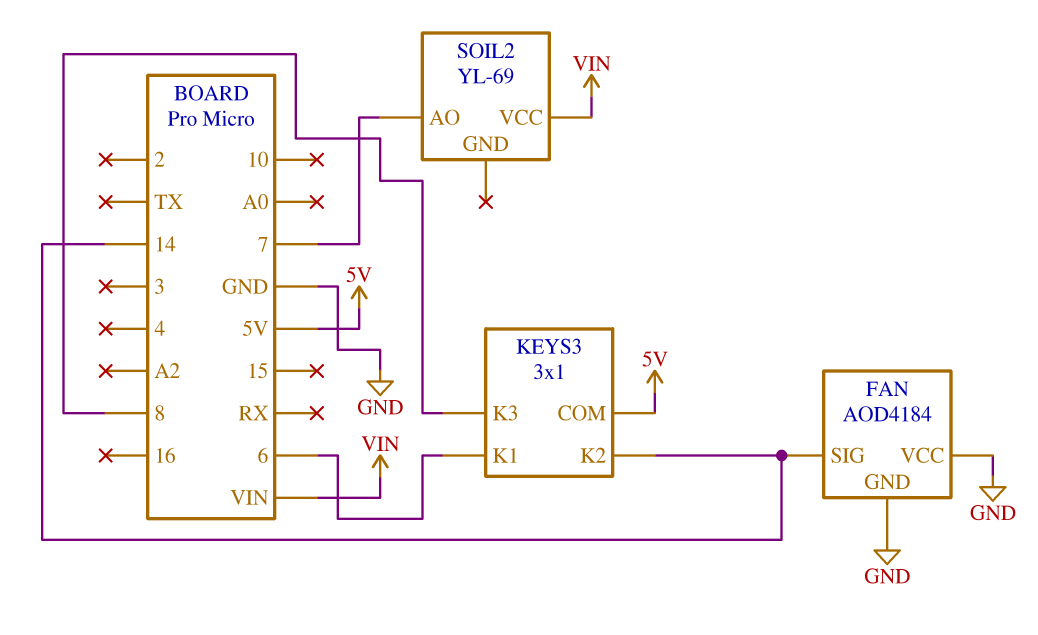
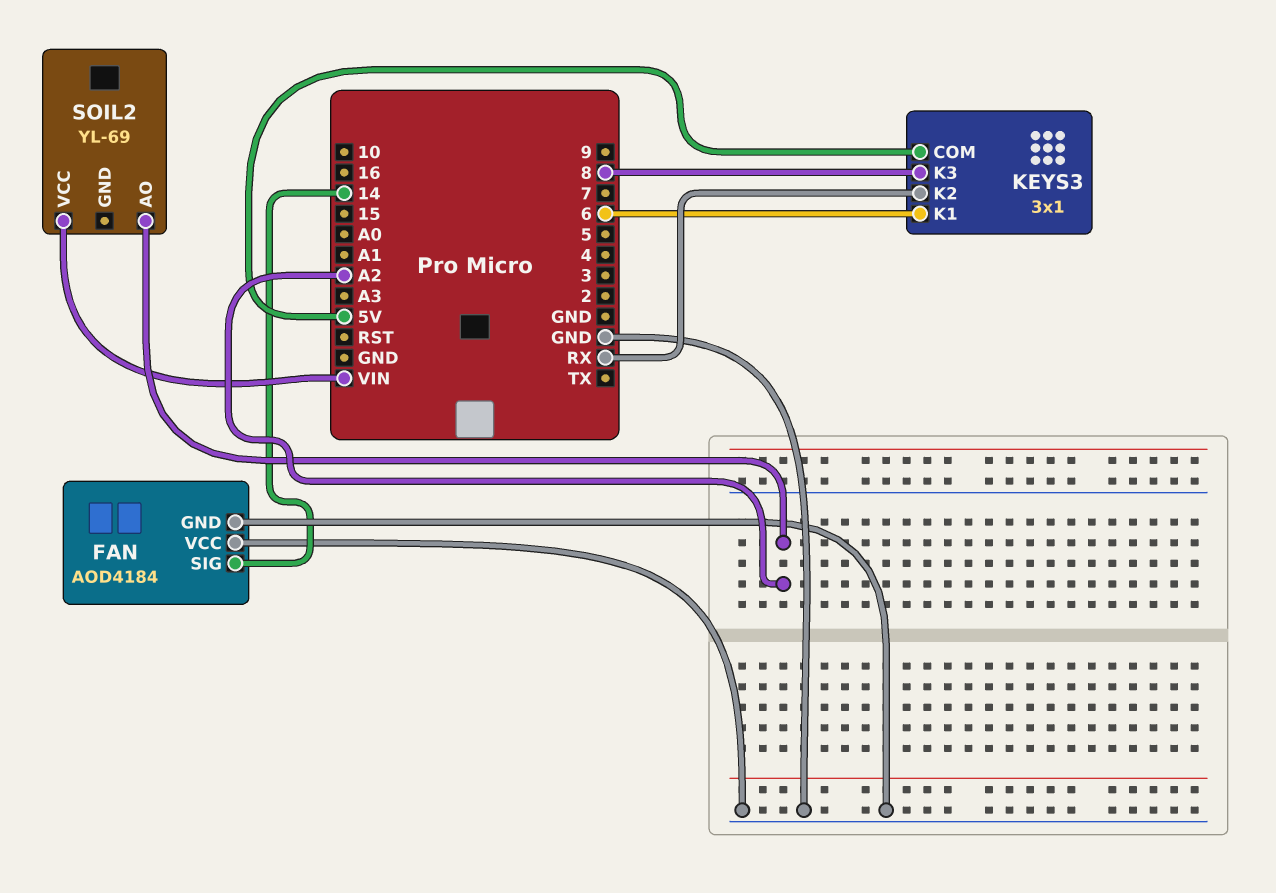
KEYS3 pin K2: 14 -> RX
SOIL2 pin AO: 7 -> A2

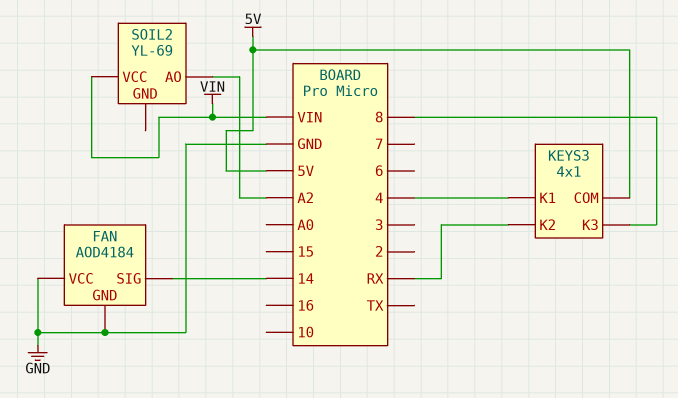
KEYS3: 3x1 -> 4x1
KEYS3 pin K1: 6 -> 4

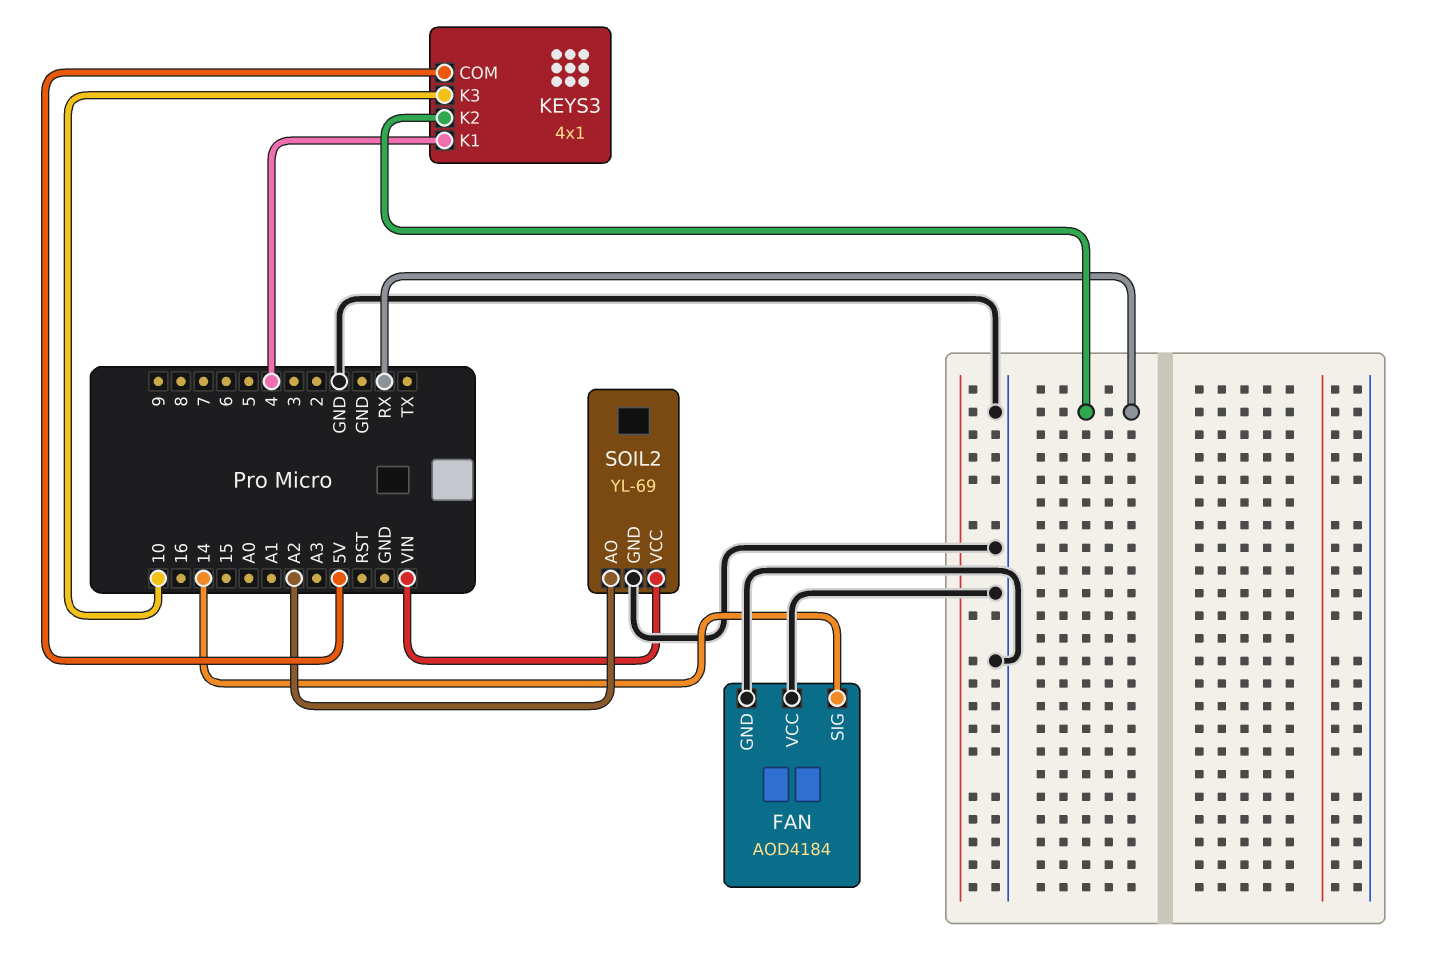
KEYS3 pin K3: 8 -> 10
SOIL2 pin GND: none -> GND

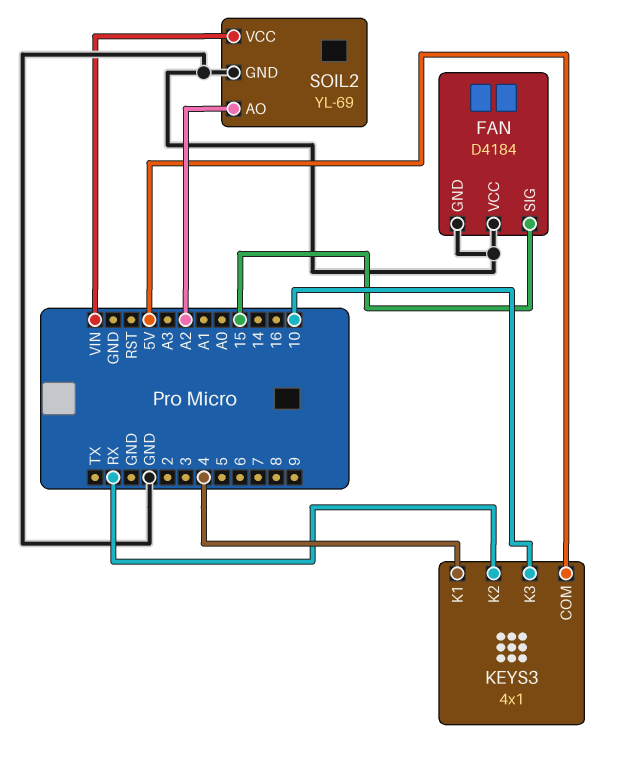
FAN: AOD4184 -> D4184
FAN pin SIG: 14 -> 15

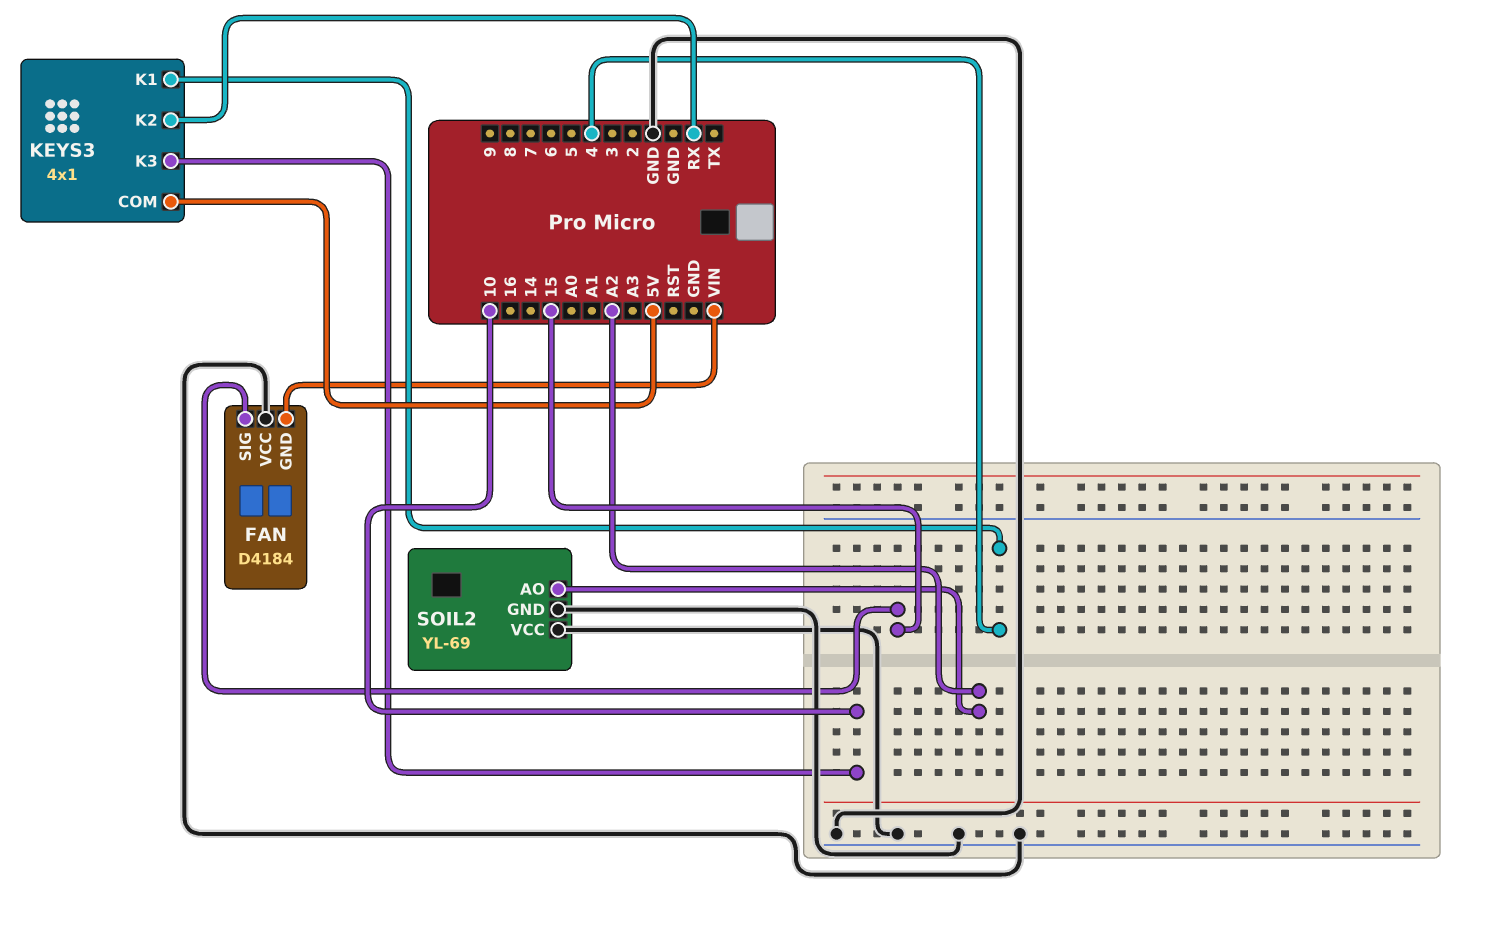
FAN pin GND: GND -> VIN
SOIL2 pin VCC: VIN -> GND

